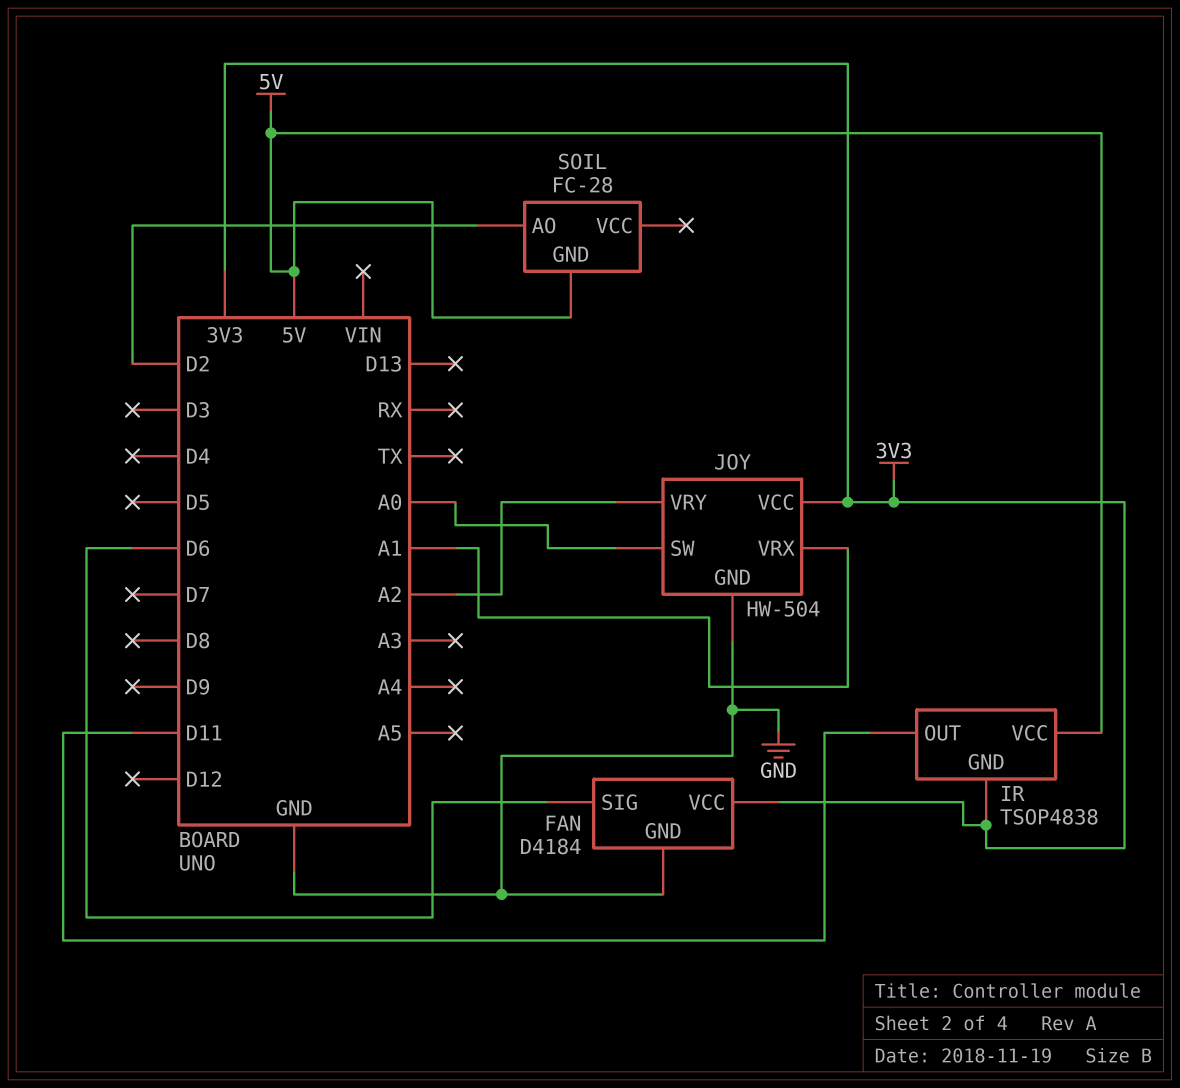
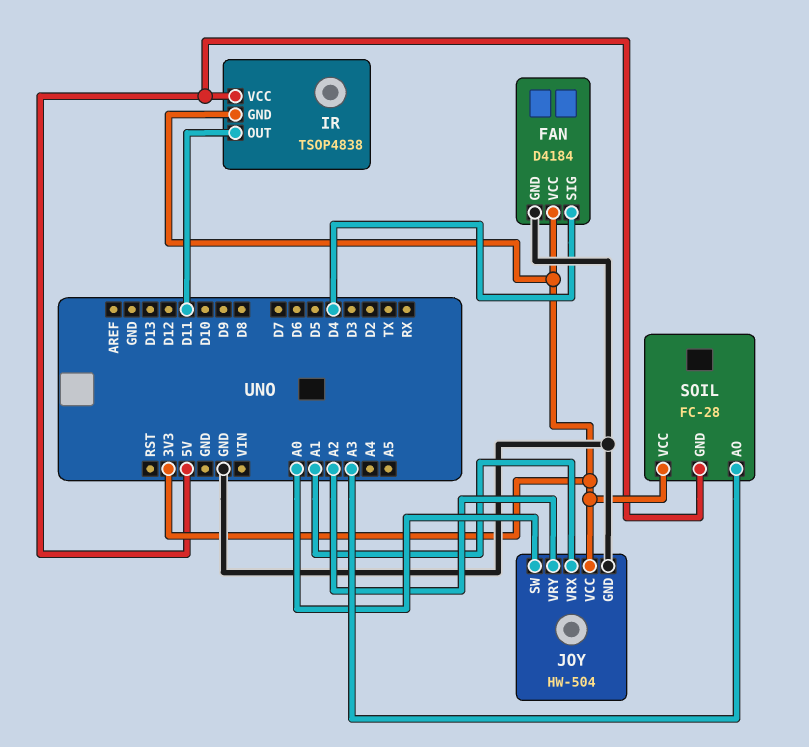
FAN pin SIG: D6 -> D4
SOIL pin AO: D2 -> A3
SOIL pin VCC: none -> 3V3

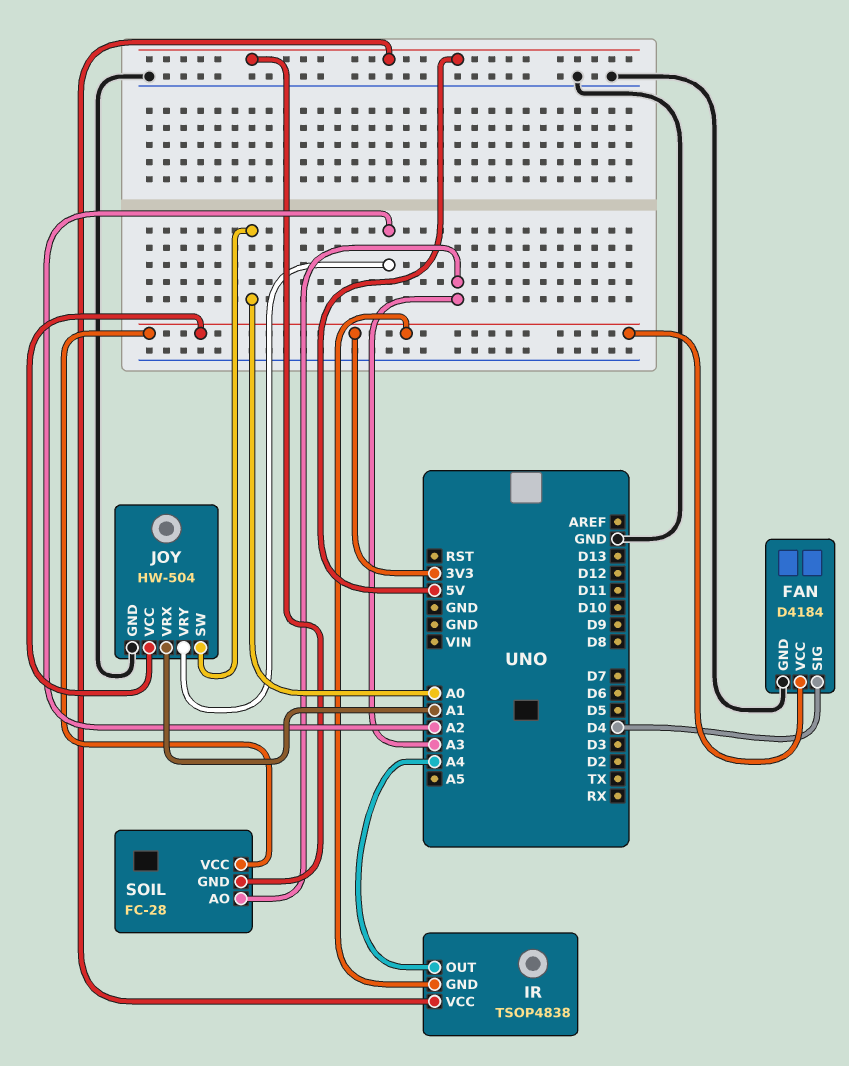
IR pin OUT: D11 -> A4

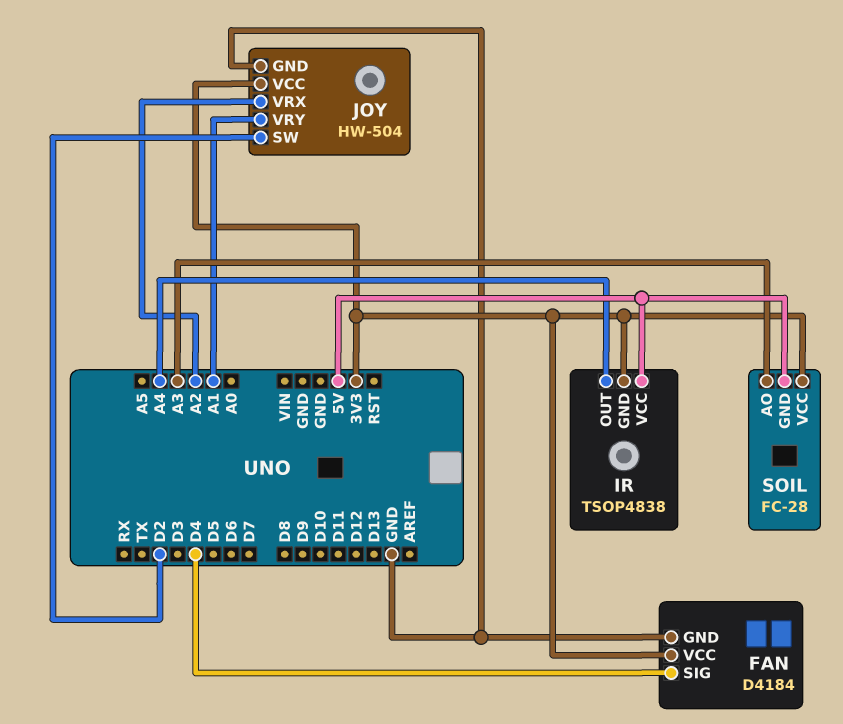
JOY pin SW: A0 -> D2
JOY pin VRX: A1 -> A2
JOY pin VRY: A2 -> A1

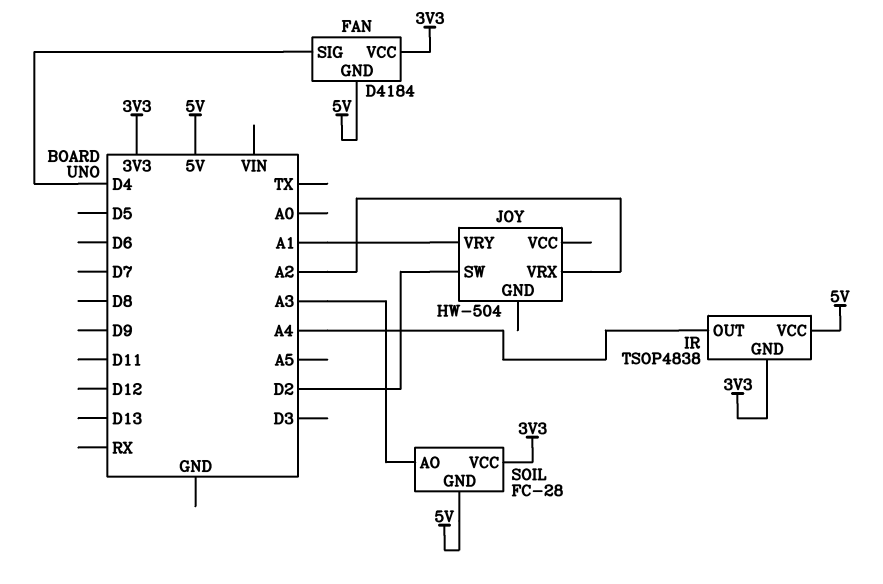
FAN pin GND: GND -> 5V
JOY pin GND: GND -> none
JOY pin VCC: 3V3 -> none

